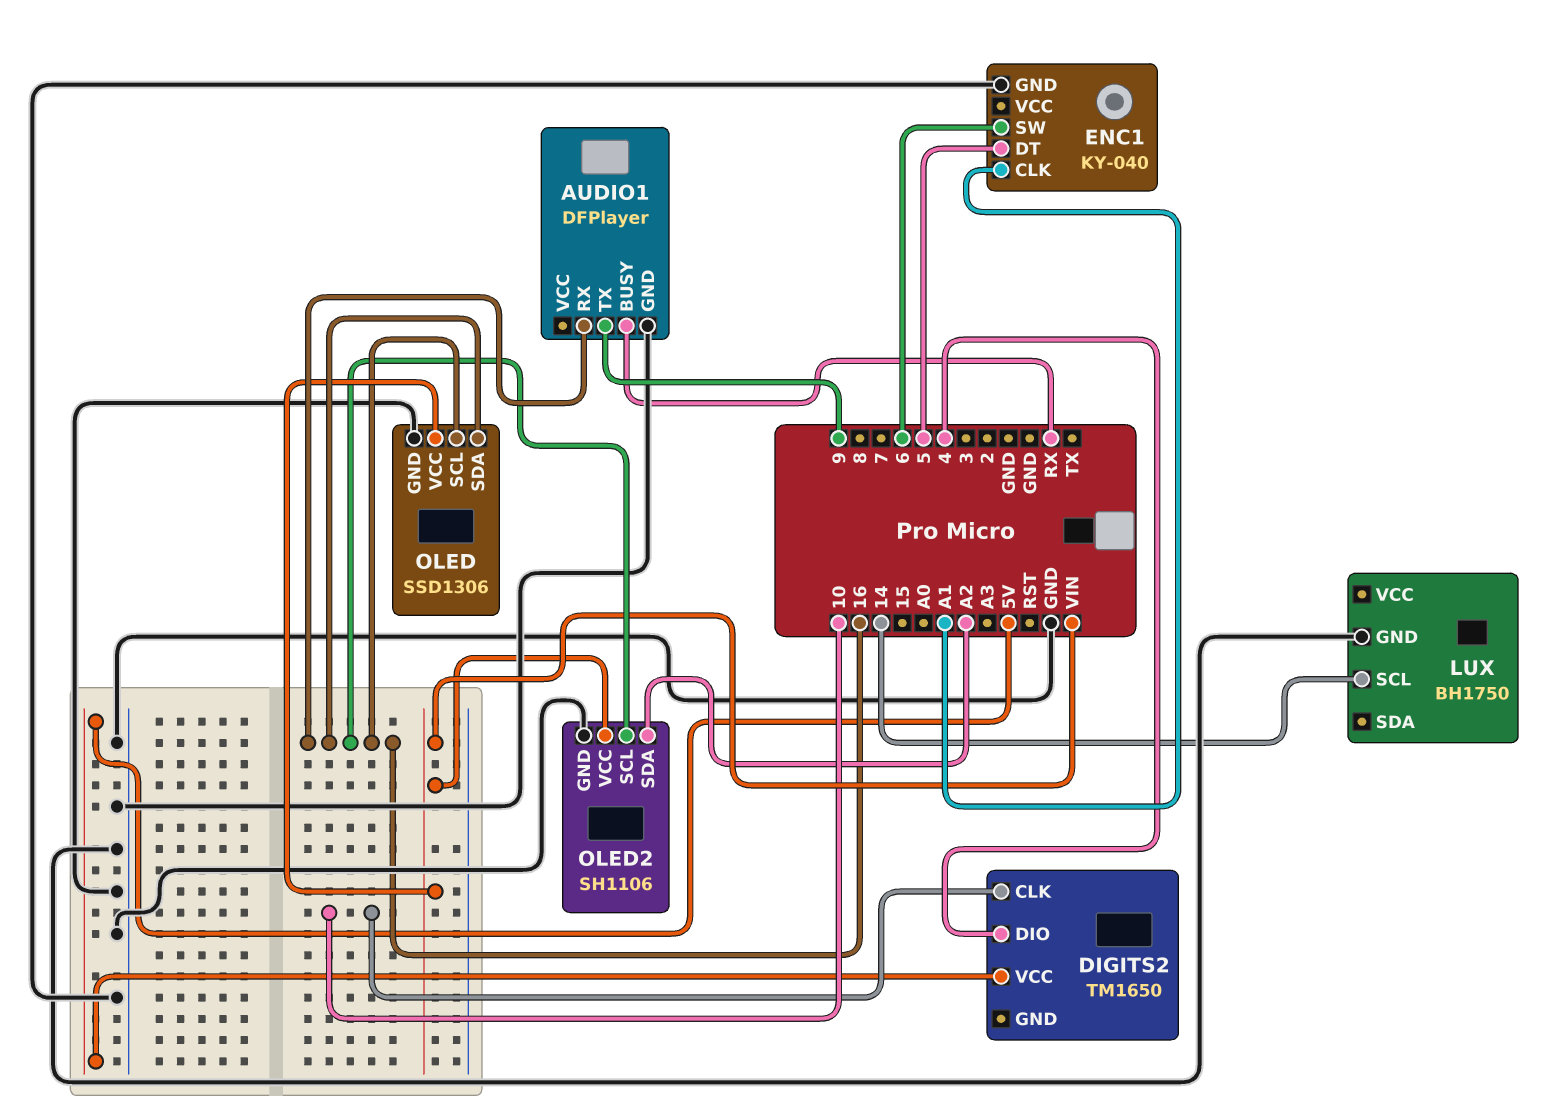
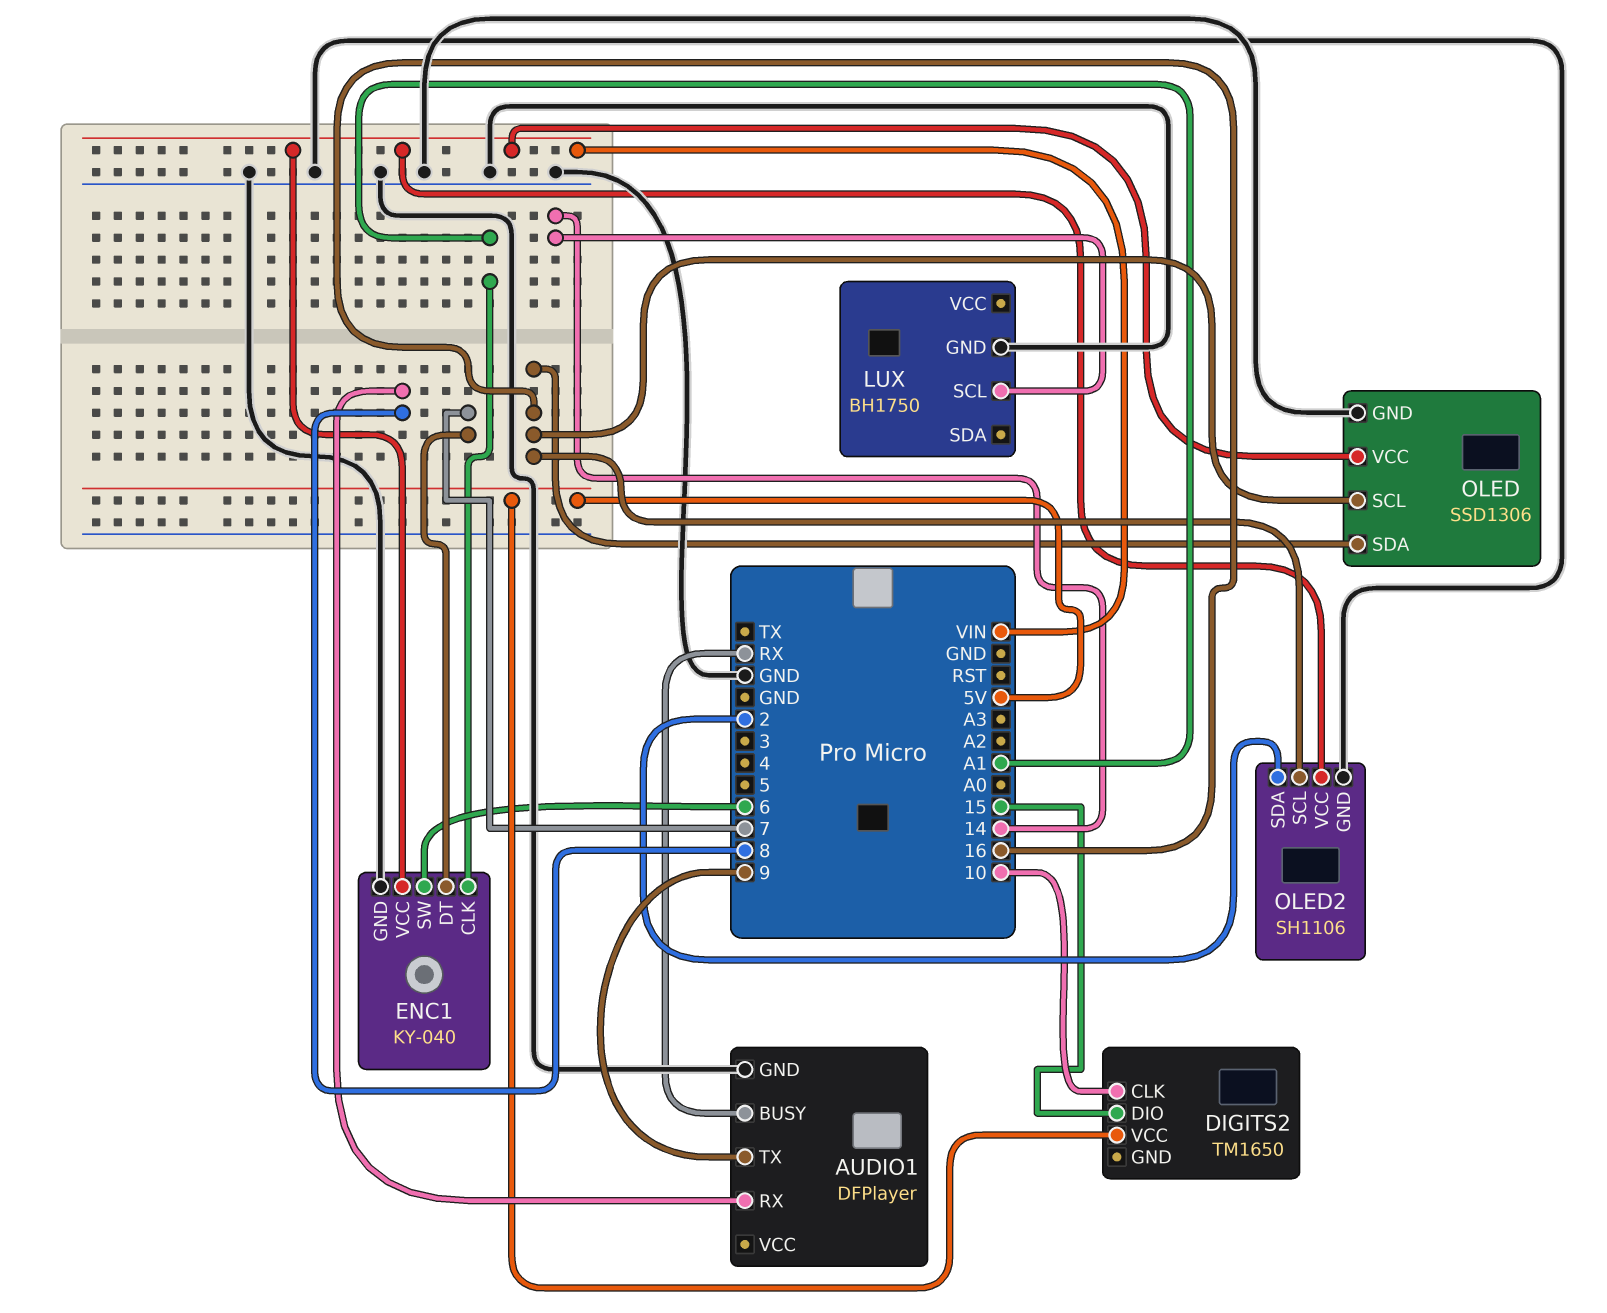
AUDIO1 pin RX: 16 -> 8
DIGITS2 pin DIO: 4 -> 15
ENC1 pin DT: 5 -> 7
ENC1 pin VCC: none -> VIN
OLED2 pin SDA: A2 -> 2

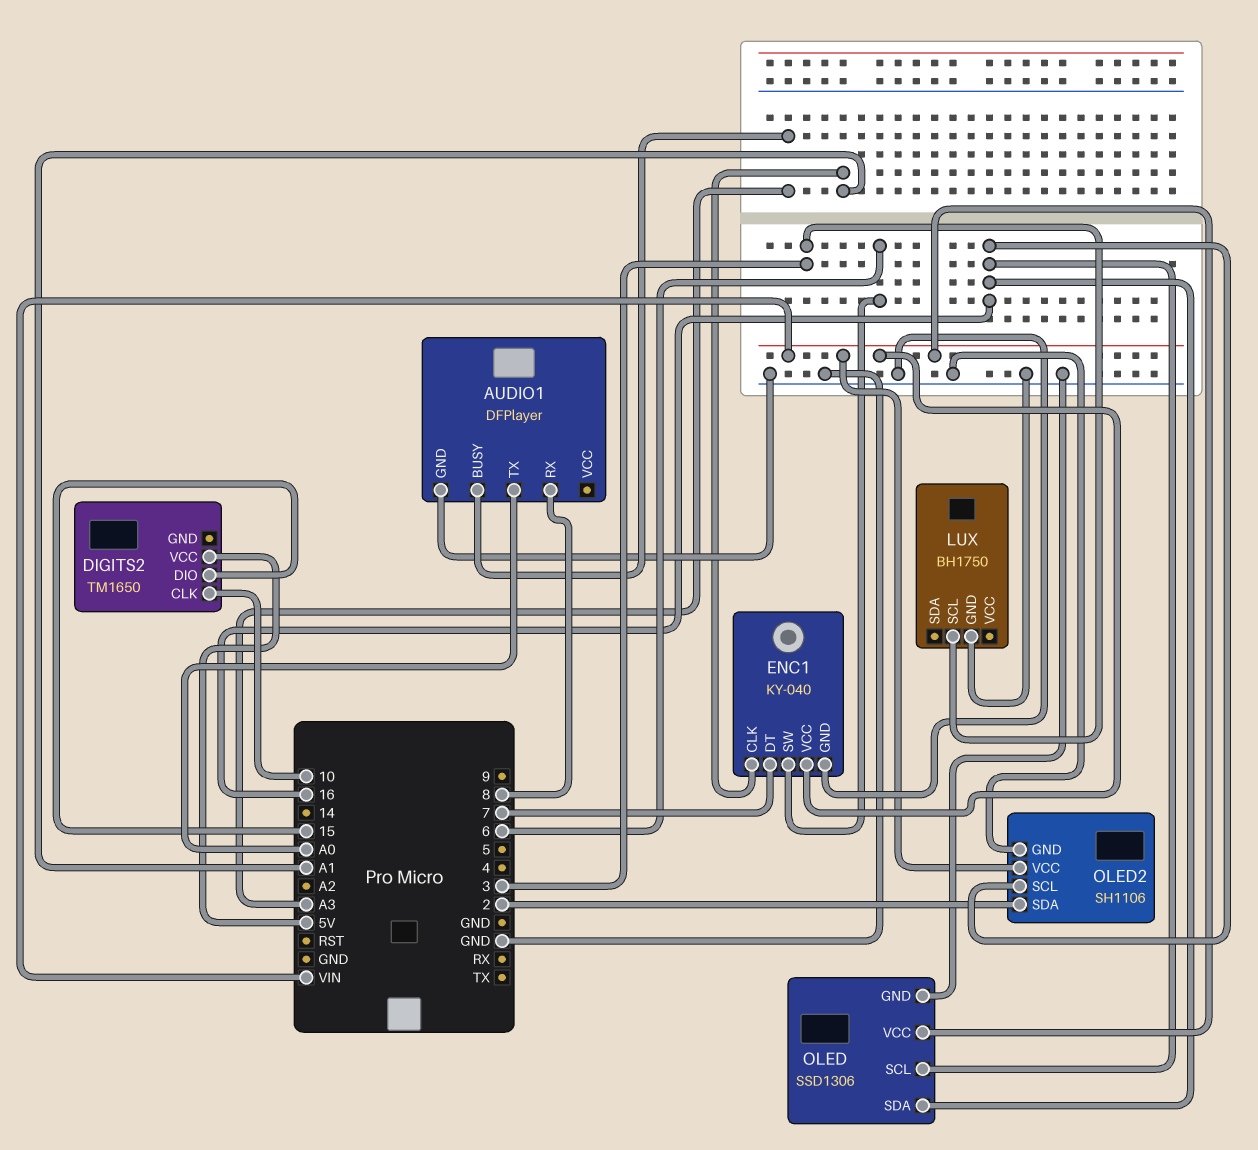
AUDIO1 pin BUSY: RX -> A3
AUDIO1 pin TX: 9 -> A0
LUX pin SCL: 14 -> 3

